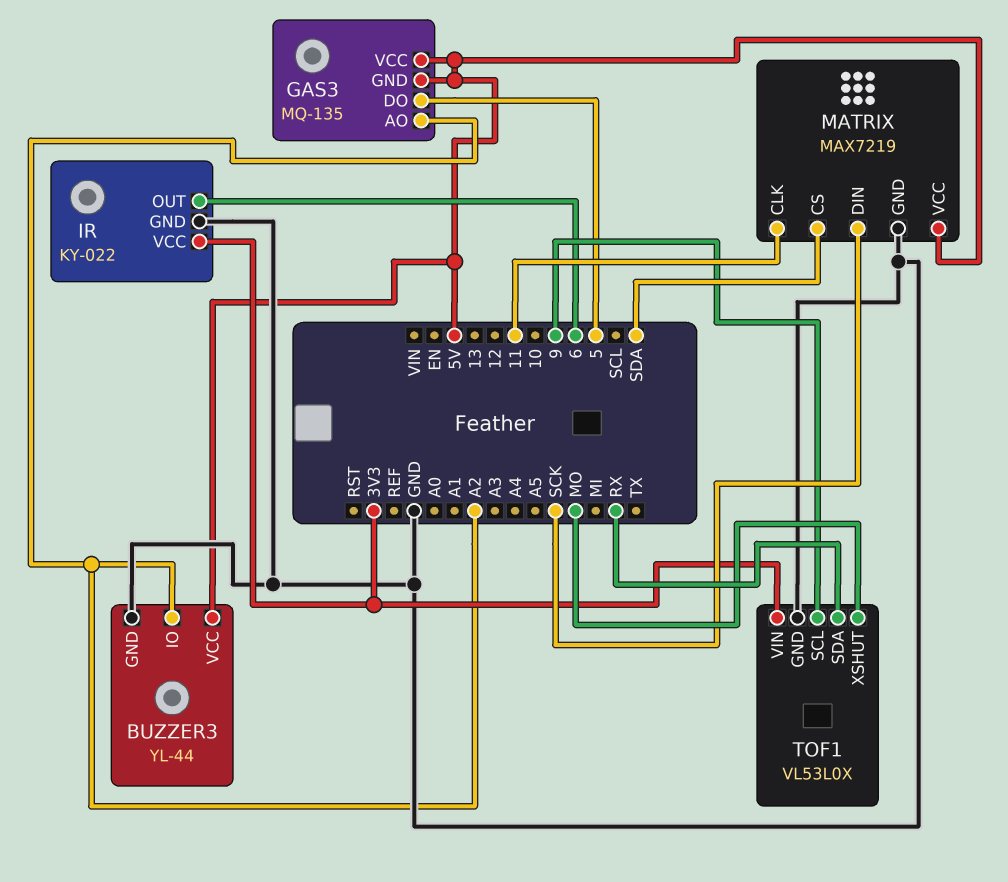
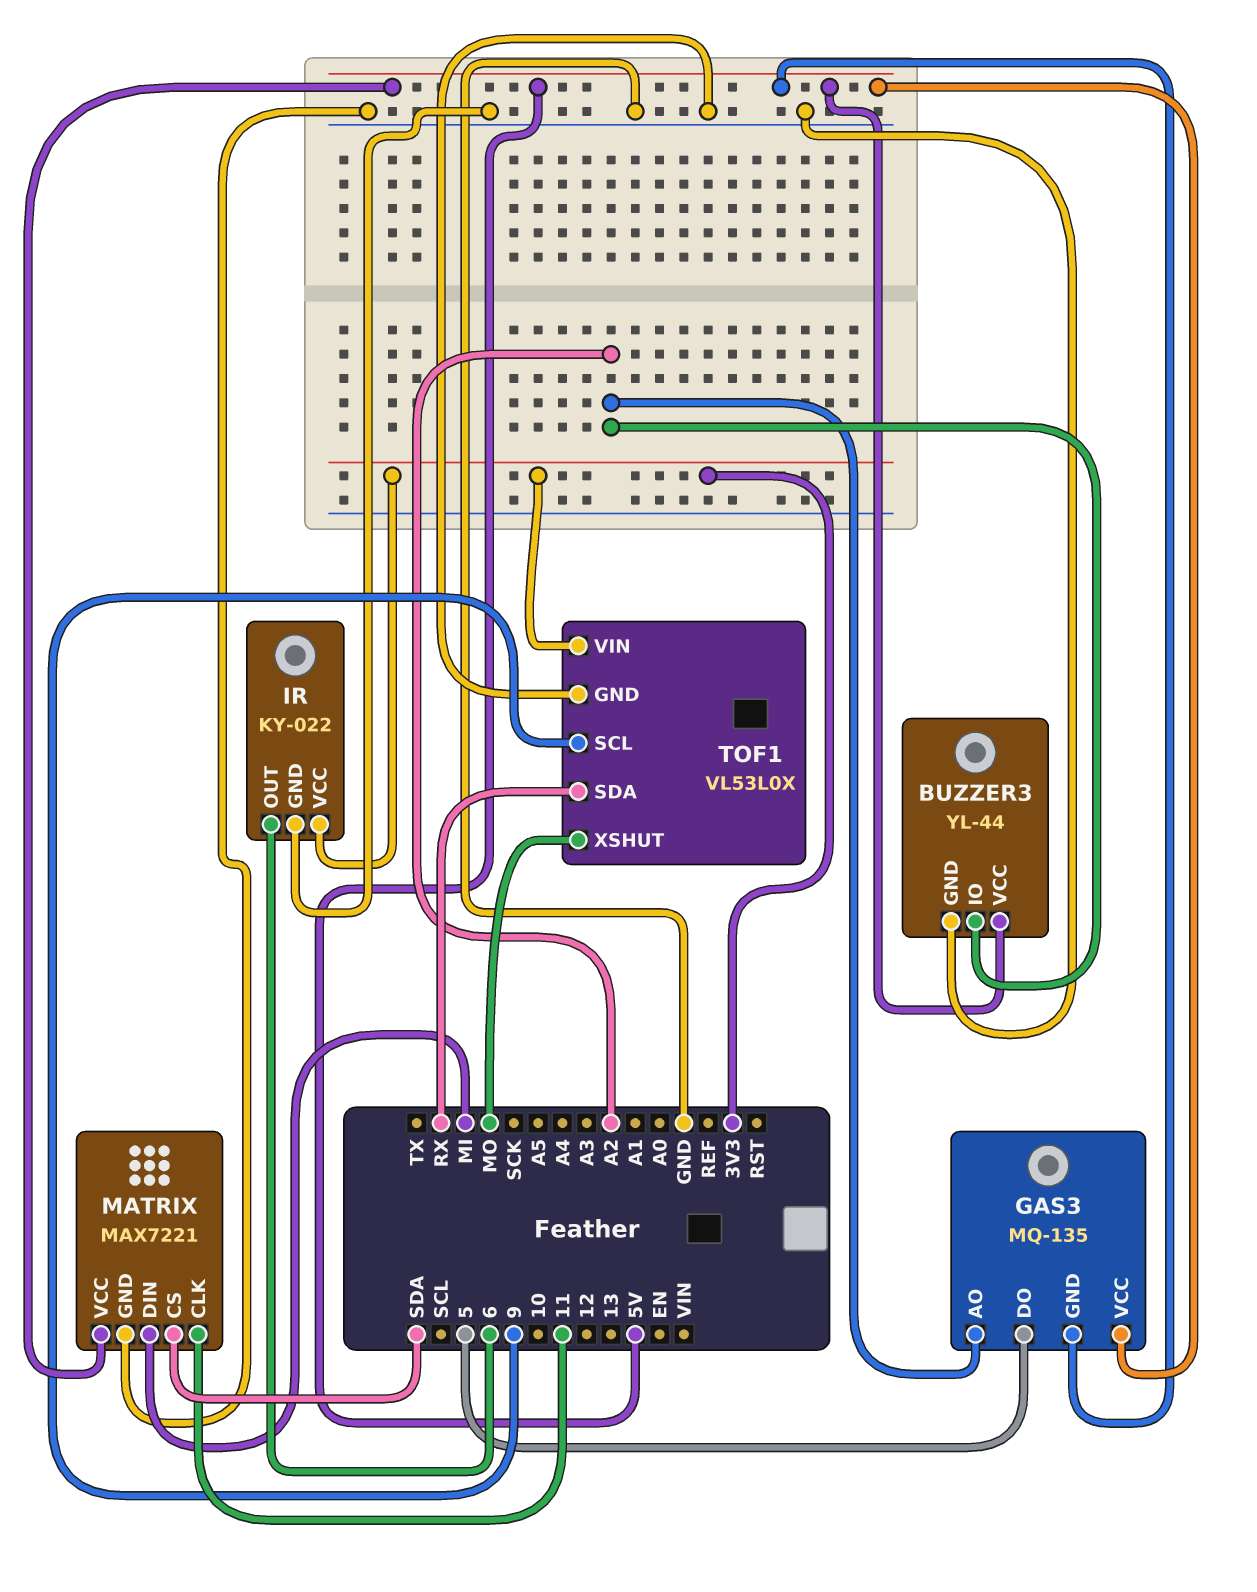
MATRIX: MAX7219 -> MAX7221
MATRIX pin DIN: SCK -> MI

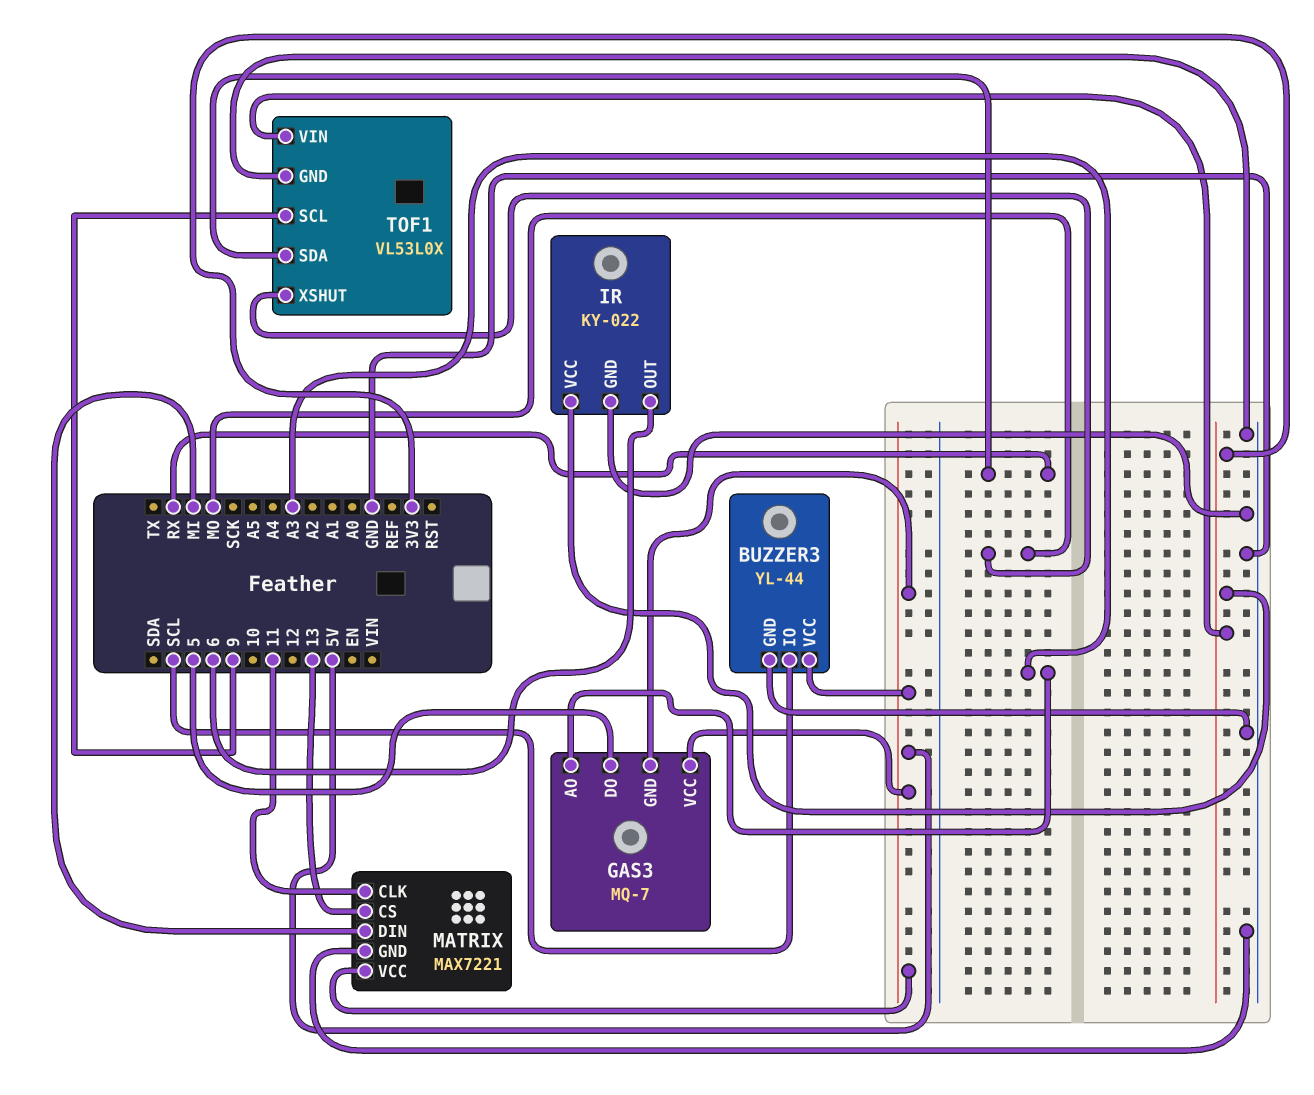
BUZZER3 pin IO: A2 -> SCL
GAS3: MQ-135 -> MQ-7
GAS3 pin AO: A2 -> A3
MATRIX pin CS: SDA -> 13

